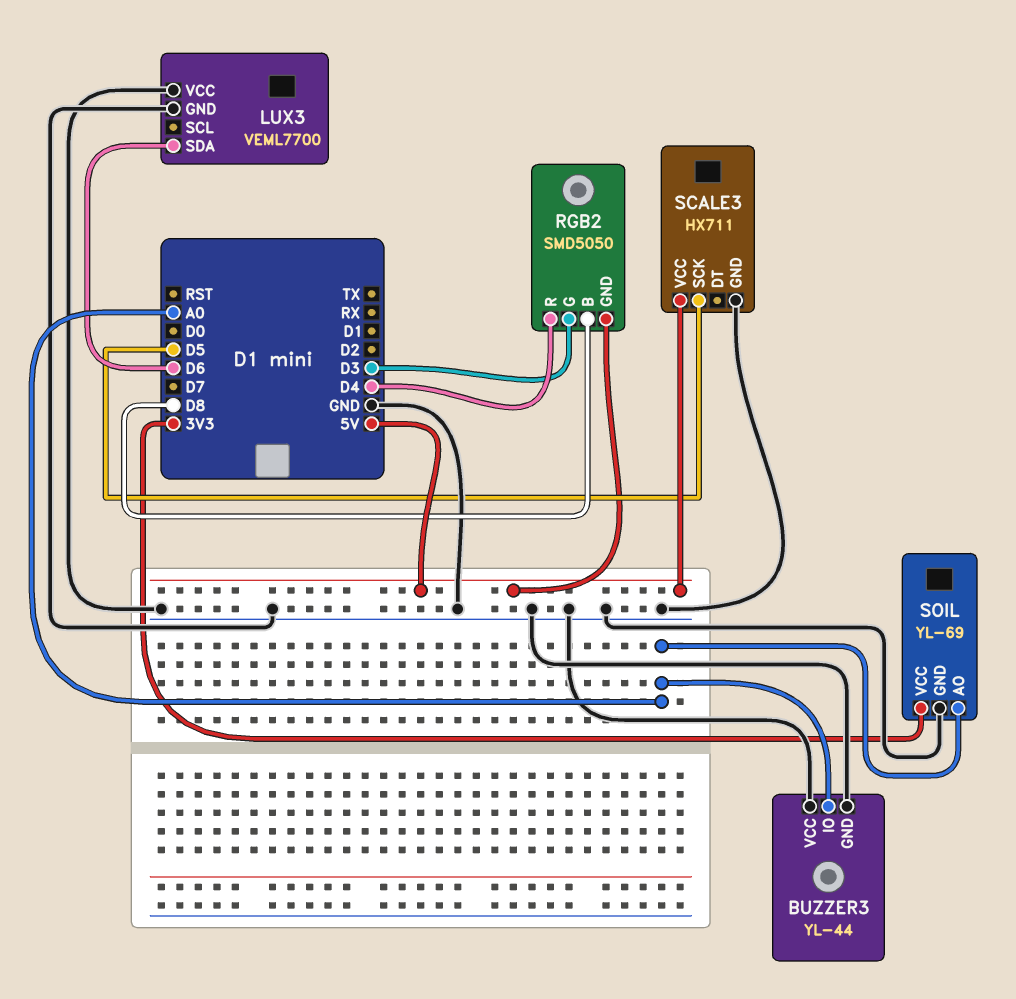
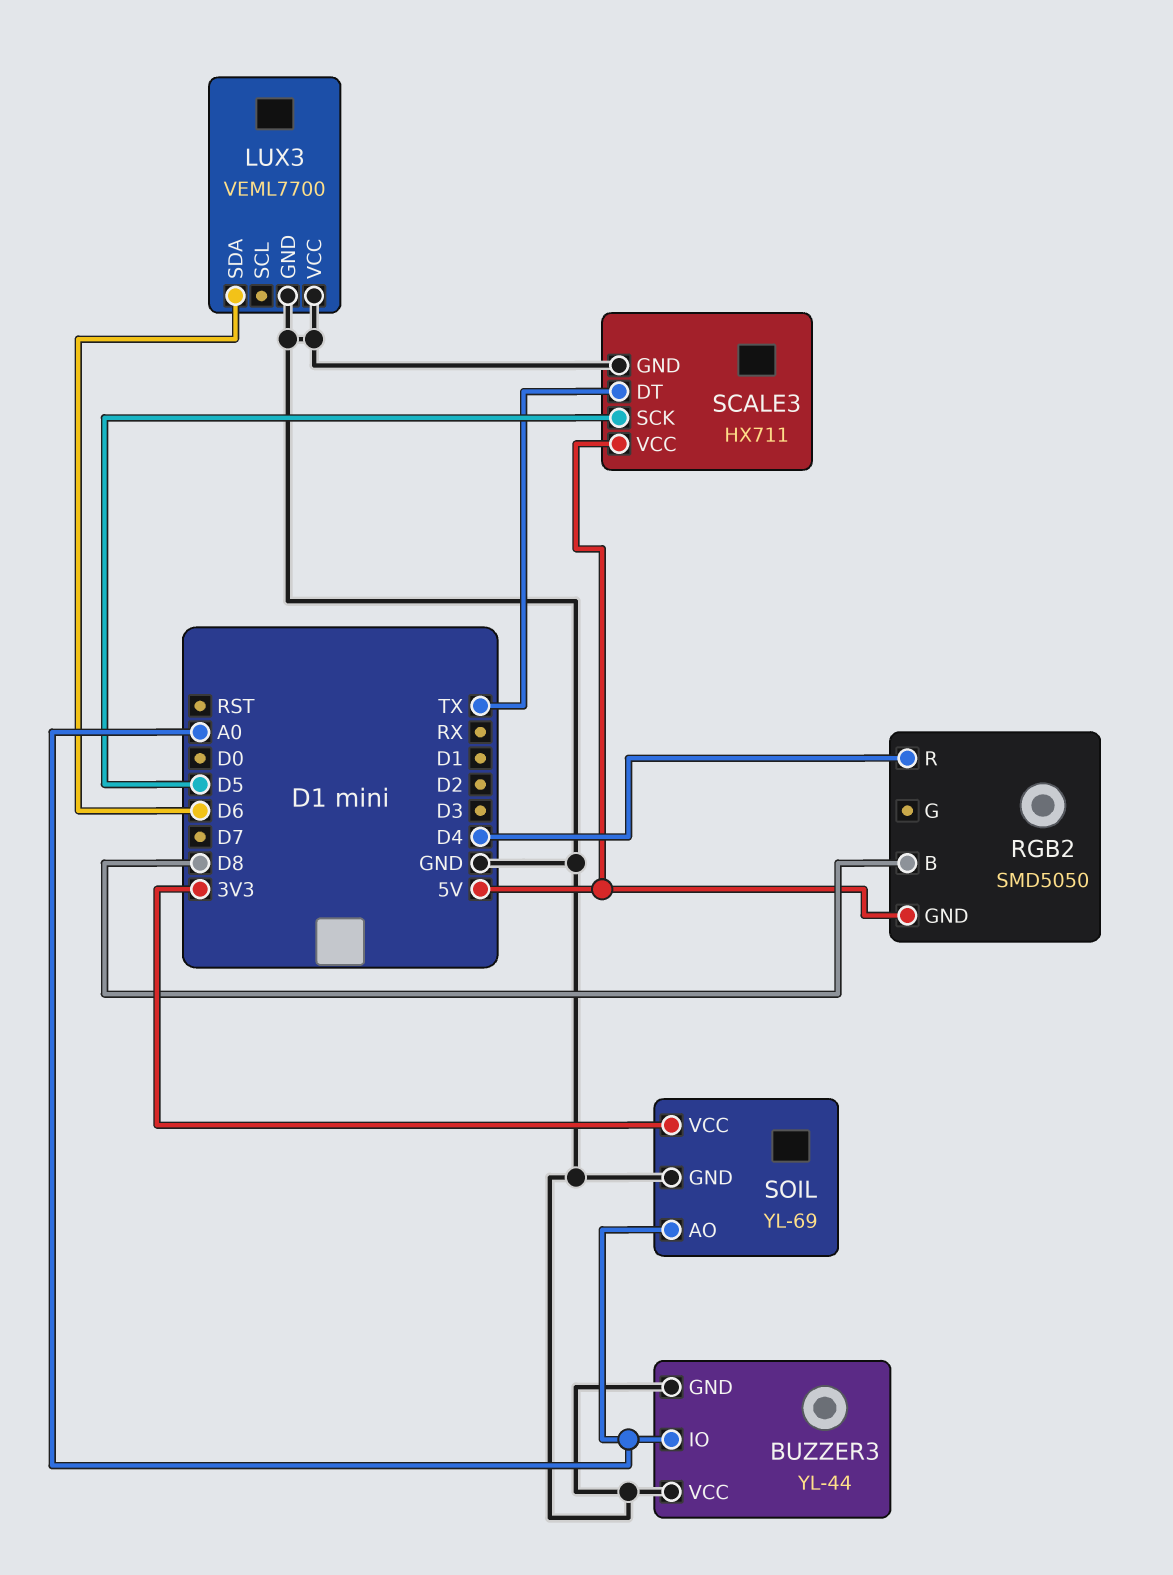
RGB2 pin G: D3 -> none
SCALE3 pin DT: none -> TX

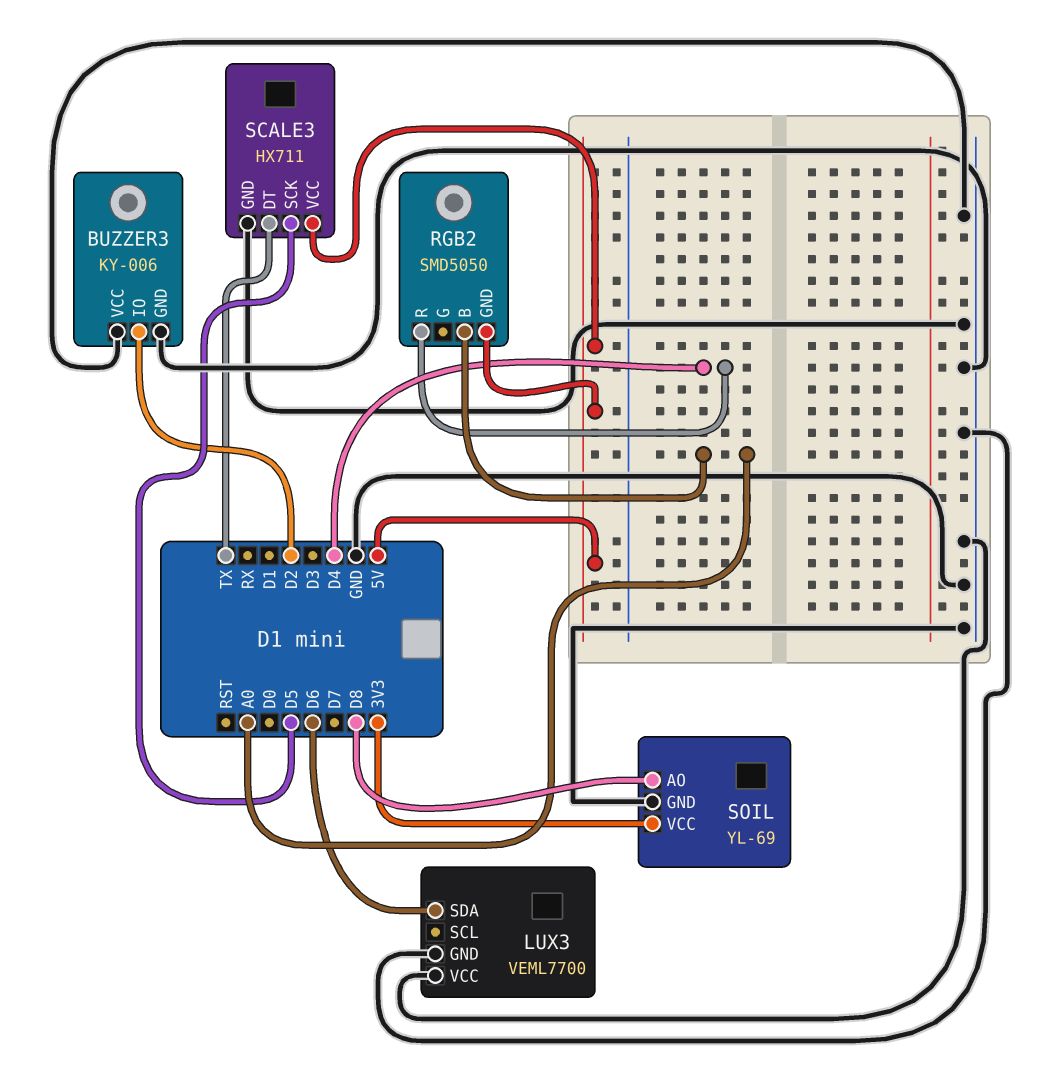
BUZZER3: YL-44 -> KY-006
BUZZER3 pin IO: A0 -> D2
RGB2 pin B: D8 -> A0
SOIL pin AO: A0 -> D8

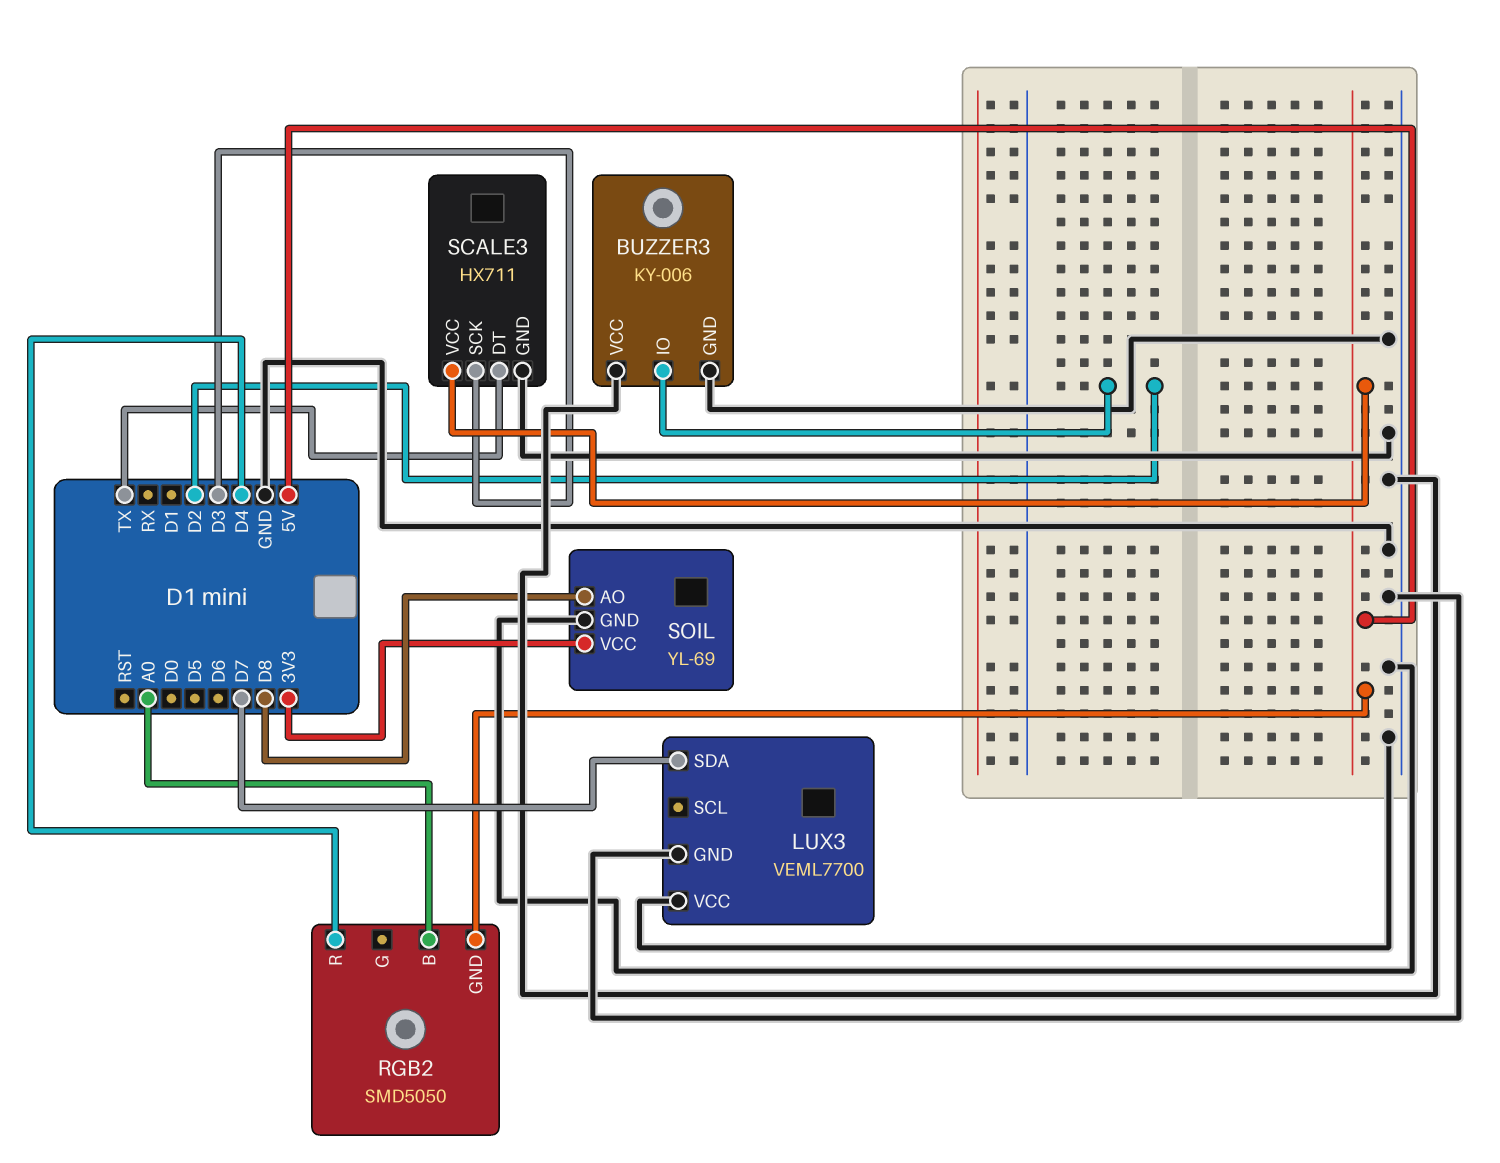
LUX3 pin SDA: D6 -> D7
SCALE3 pin SCK: D5 -> D3

